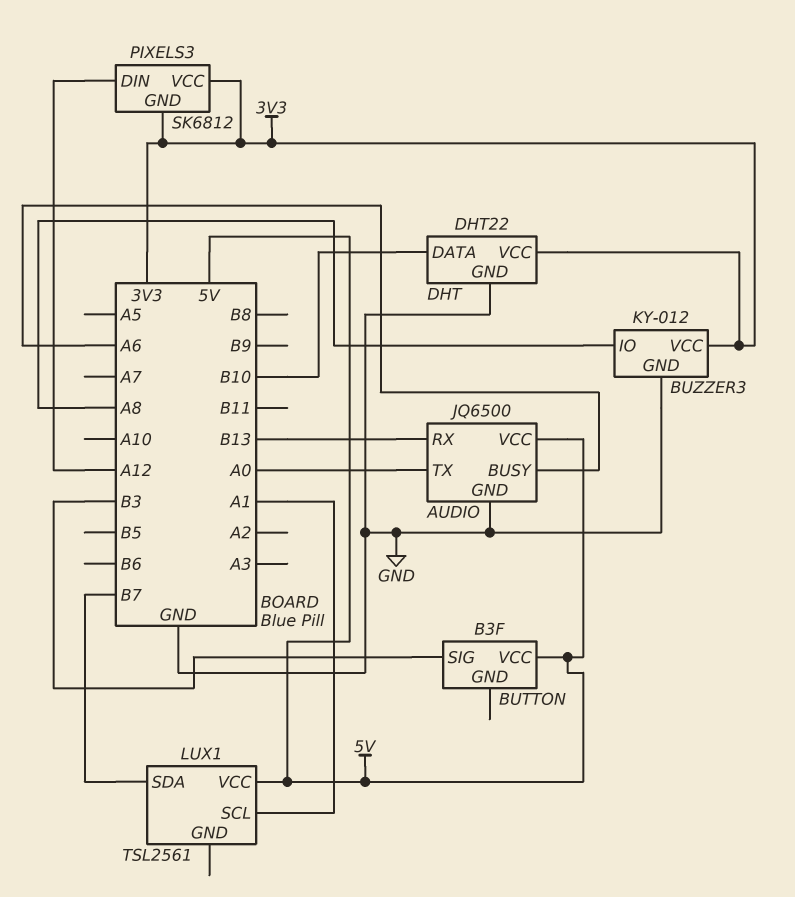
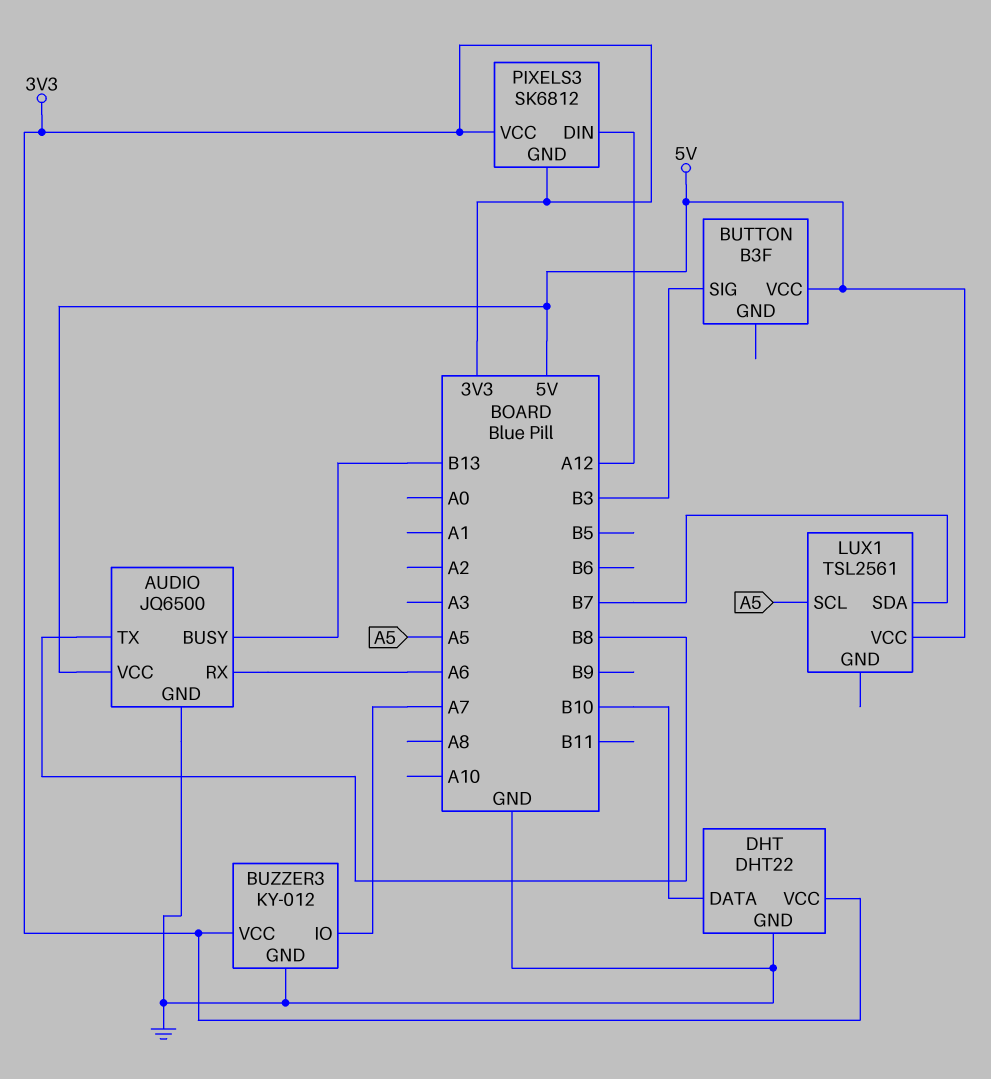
AUDIO pin BUSY: A6 -> B13
AUDIO pin RX: B13 -> A6
AUDIO pin TX: A0 -> B8
BUZZER3 pin IO: A8 -> A7
LUX1 pin SCL: A1 -> A5

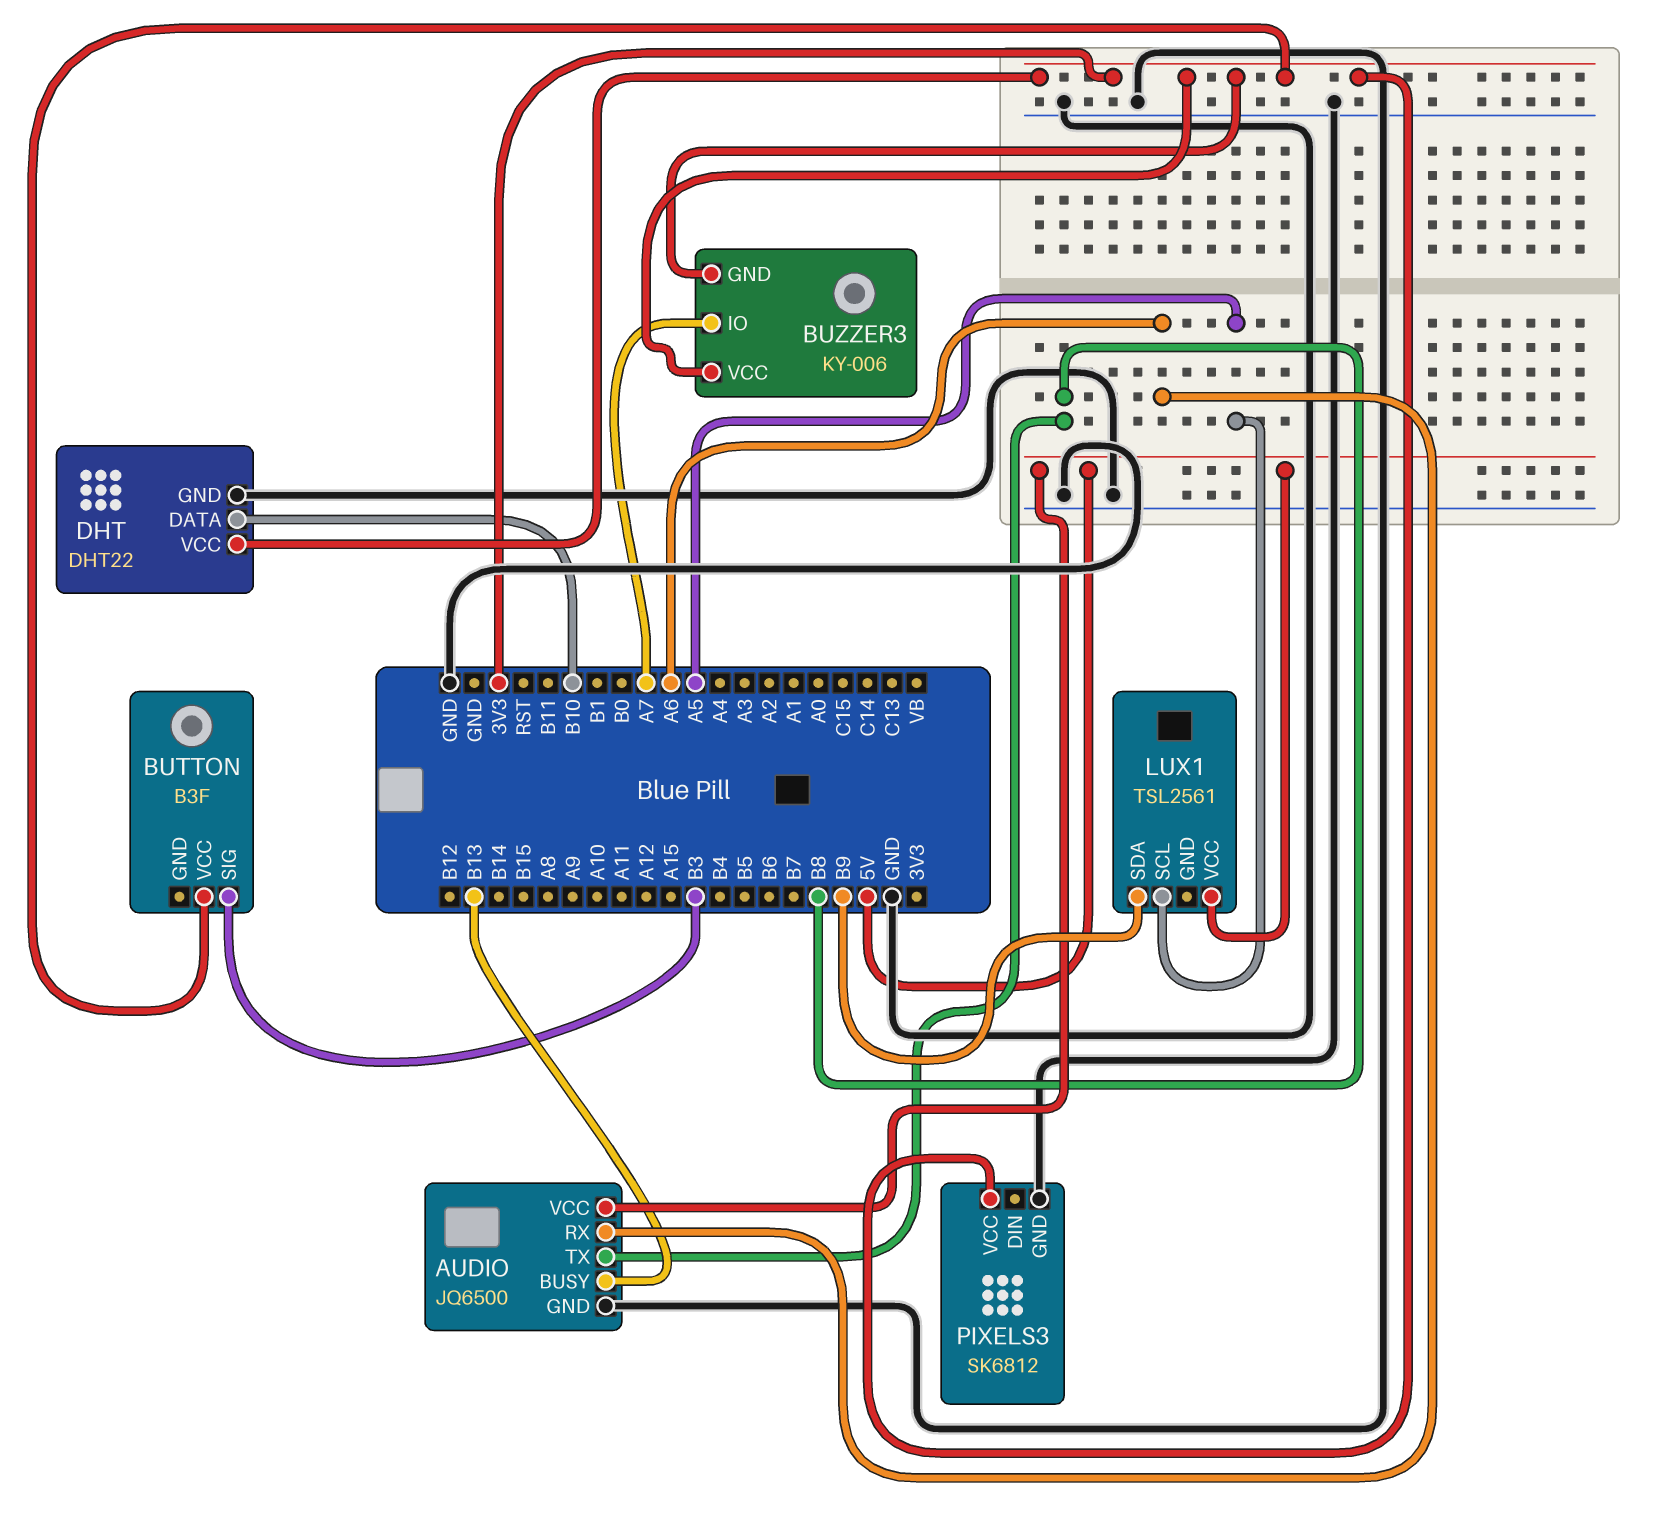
BUTTON pin VCC: 5V -> 3V3
BUZZER3: KY-012 -> KY-006
BUZZER3 pin GND: GND -> 3V3
LUX1 pin SDA: B7 -> B9
PIXELS3 pin DIN: A12 -> none
PIXELS3 pin GND: 3V3 -> GND

